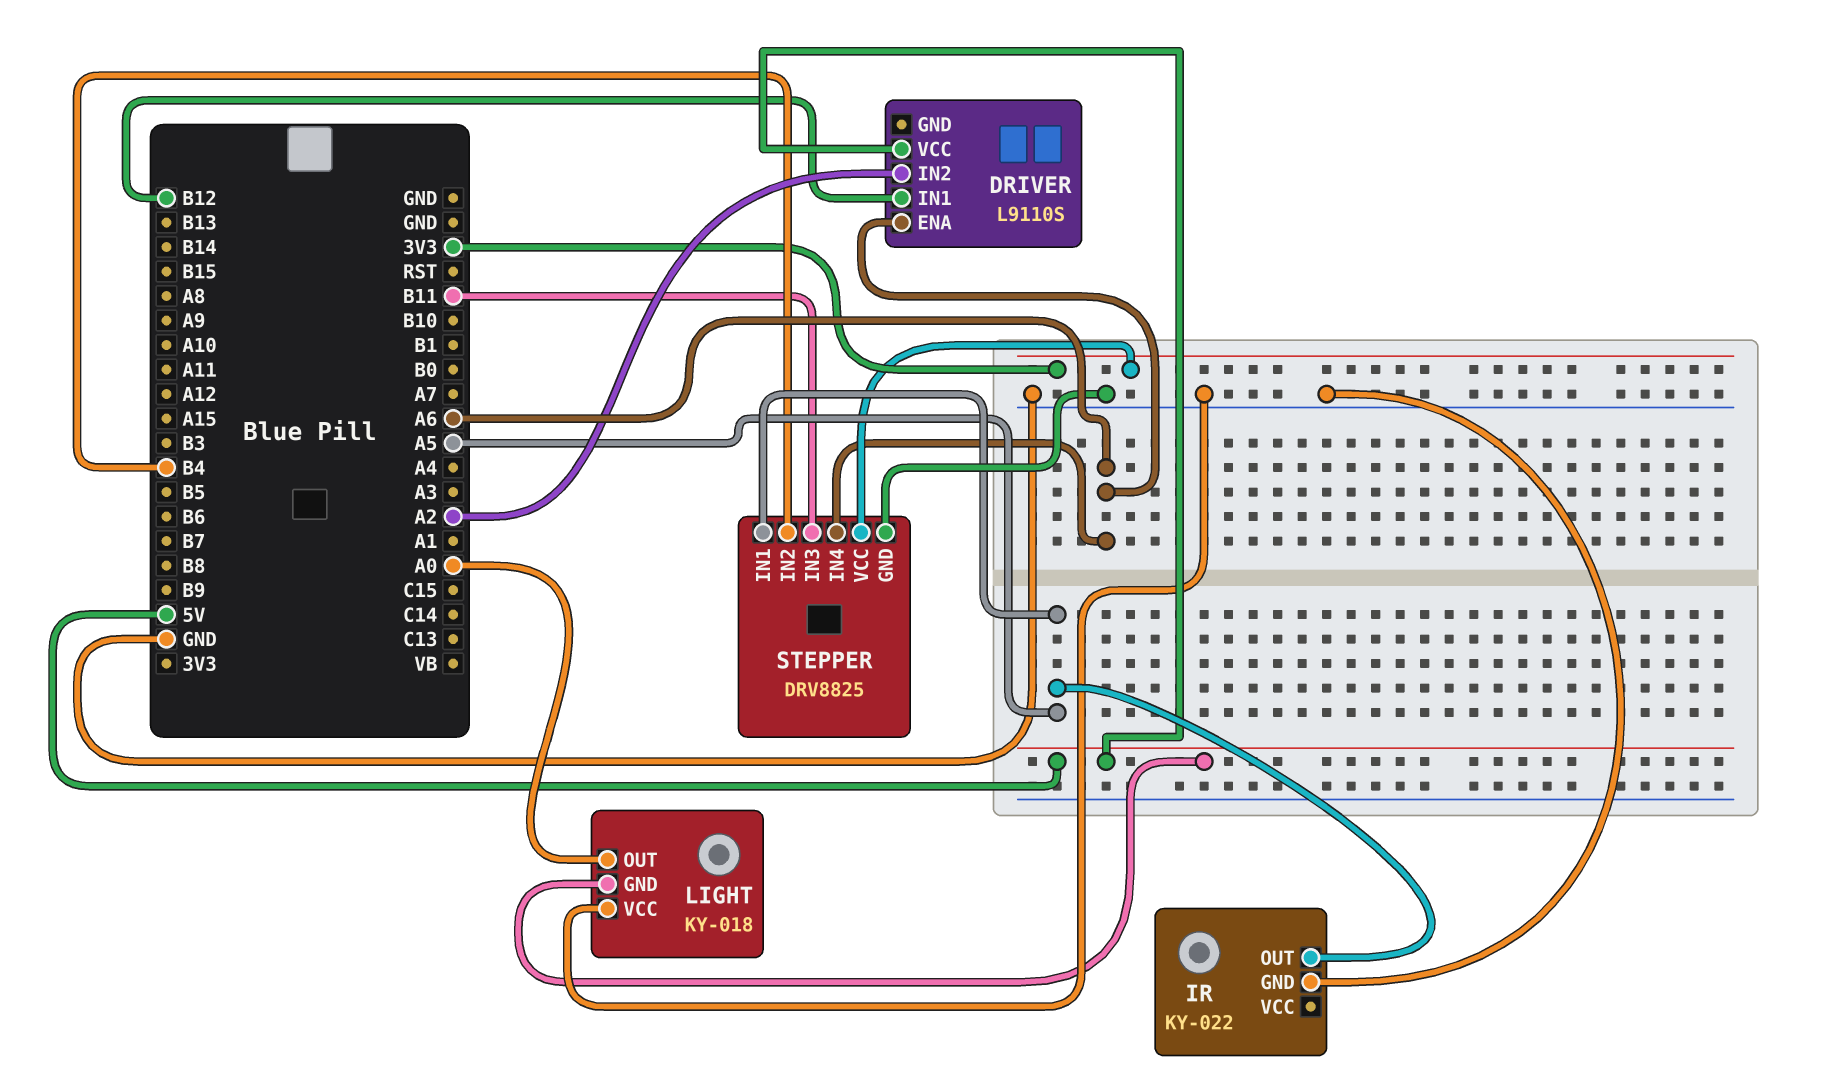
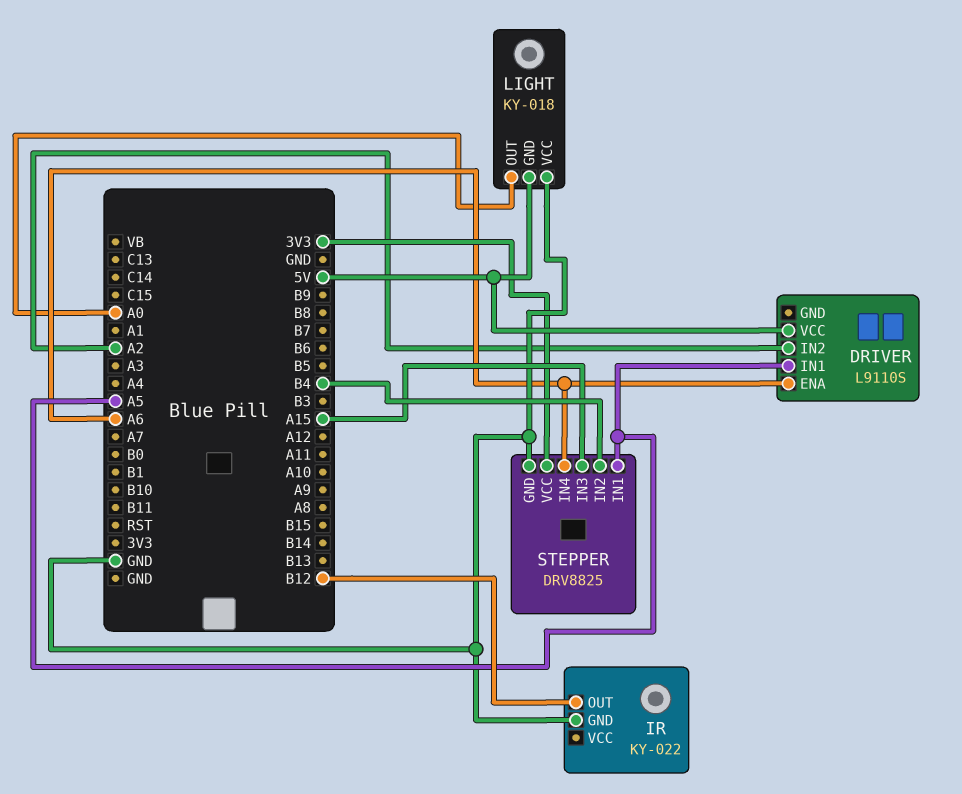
DRIVER pin IN1: B12 -> A5
IR pin OUT: A5 -> B12
STEPPER pin IN3: B11 -> A15

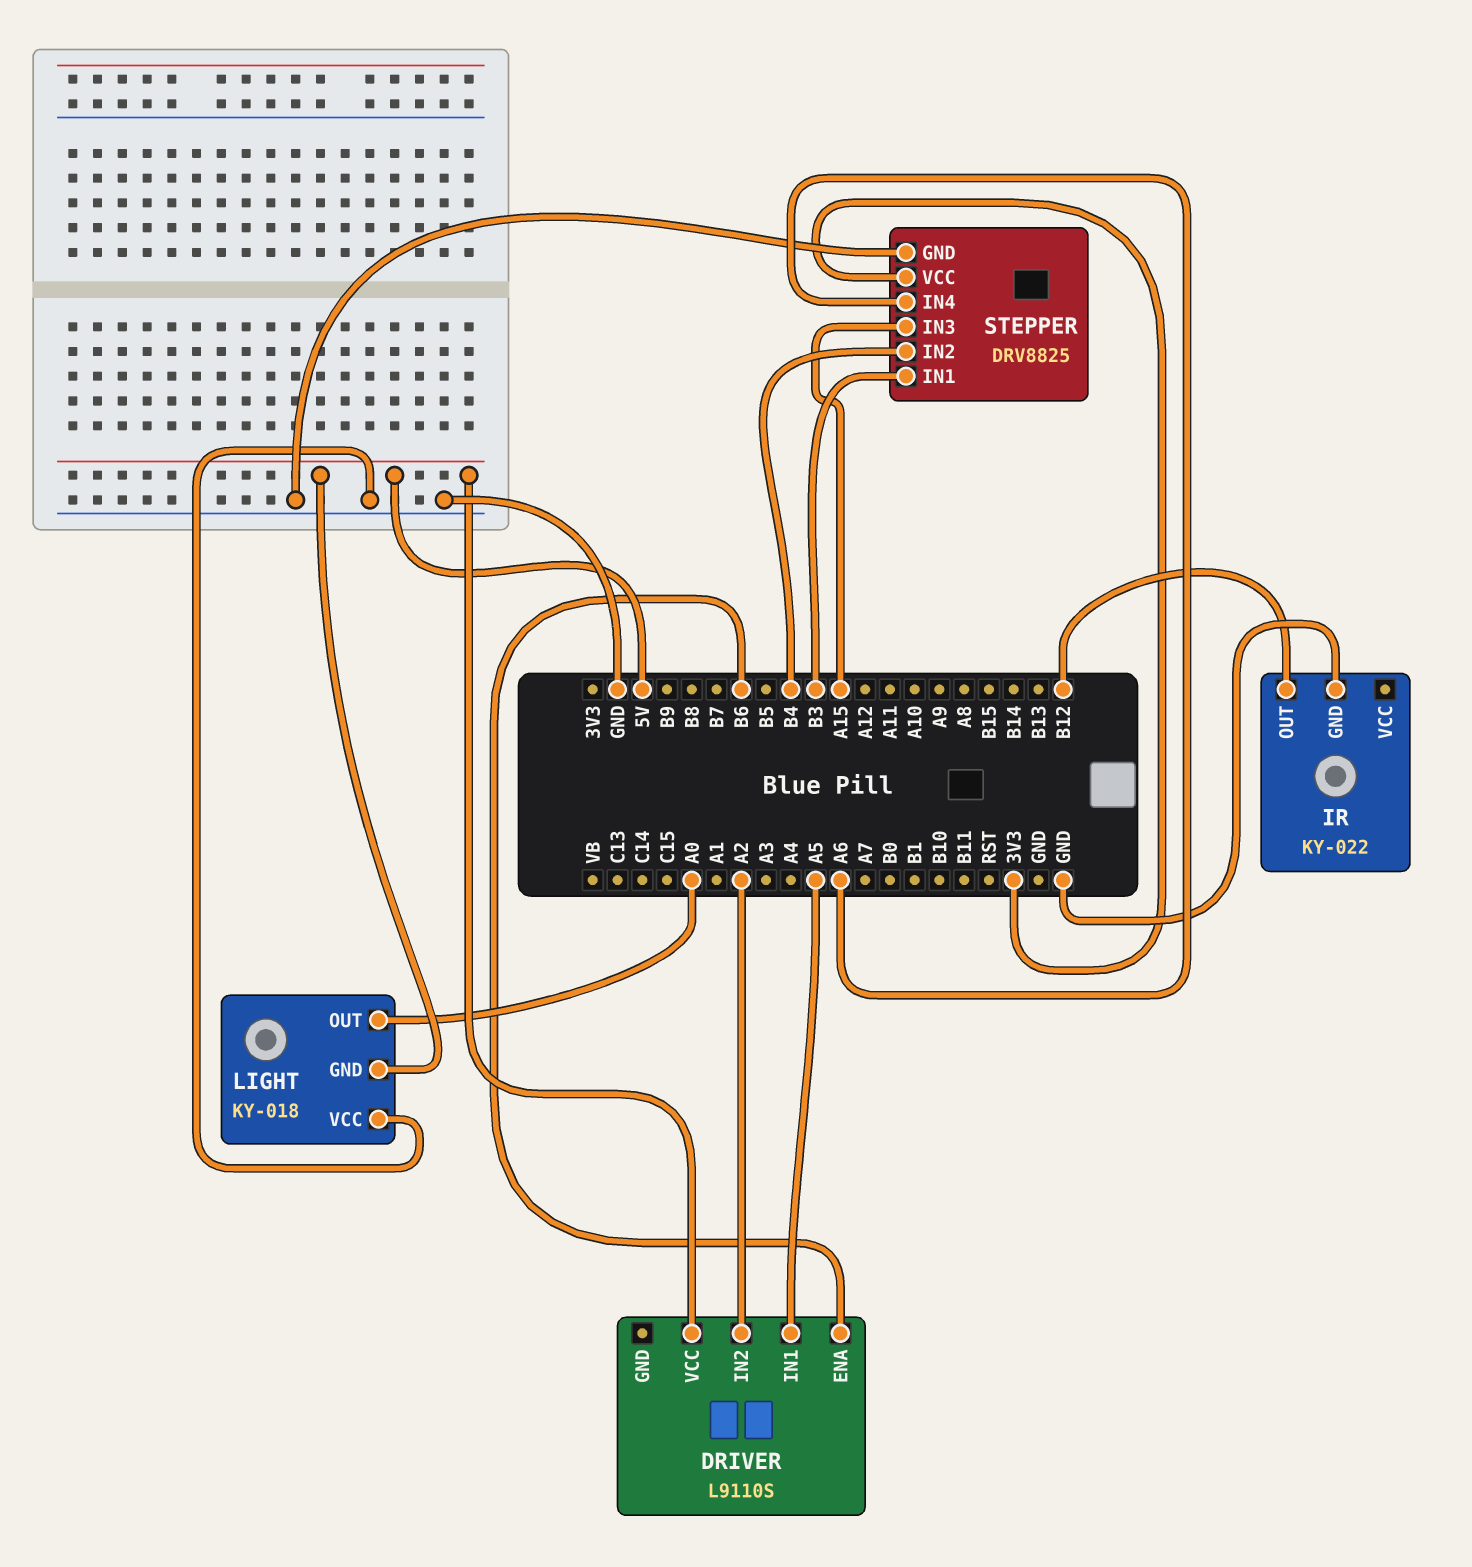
DRIVER pin ENA: A6 -> B6
STEPPER pin IN1: A5 -> B3

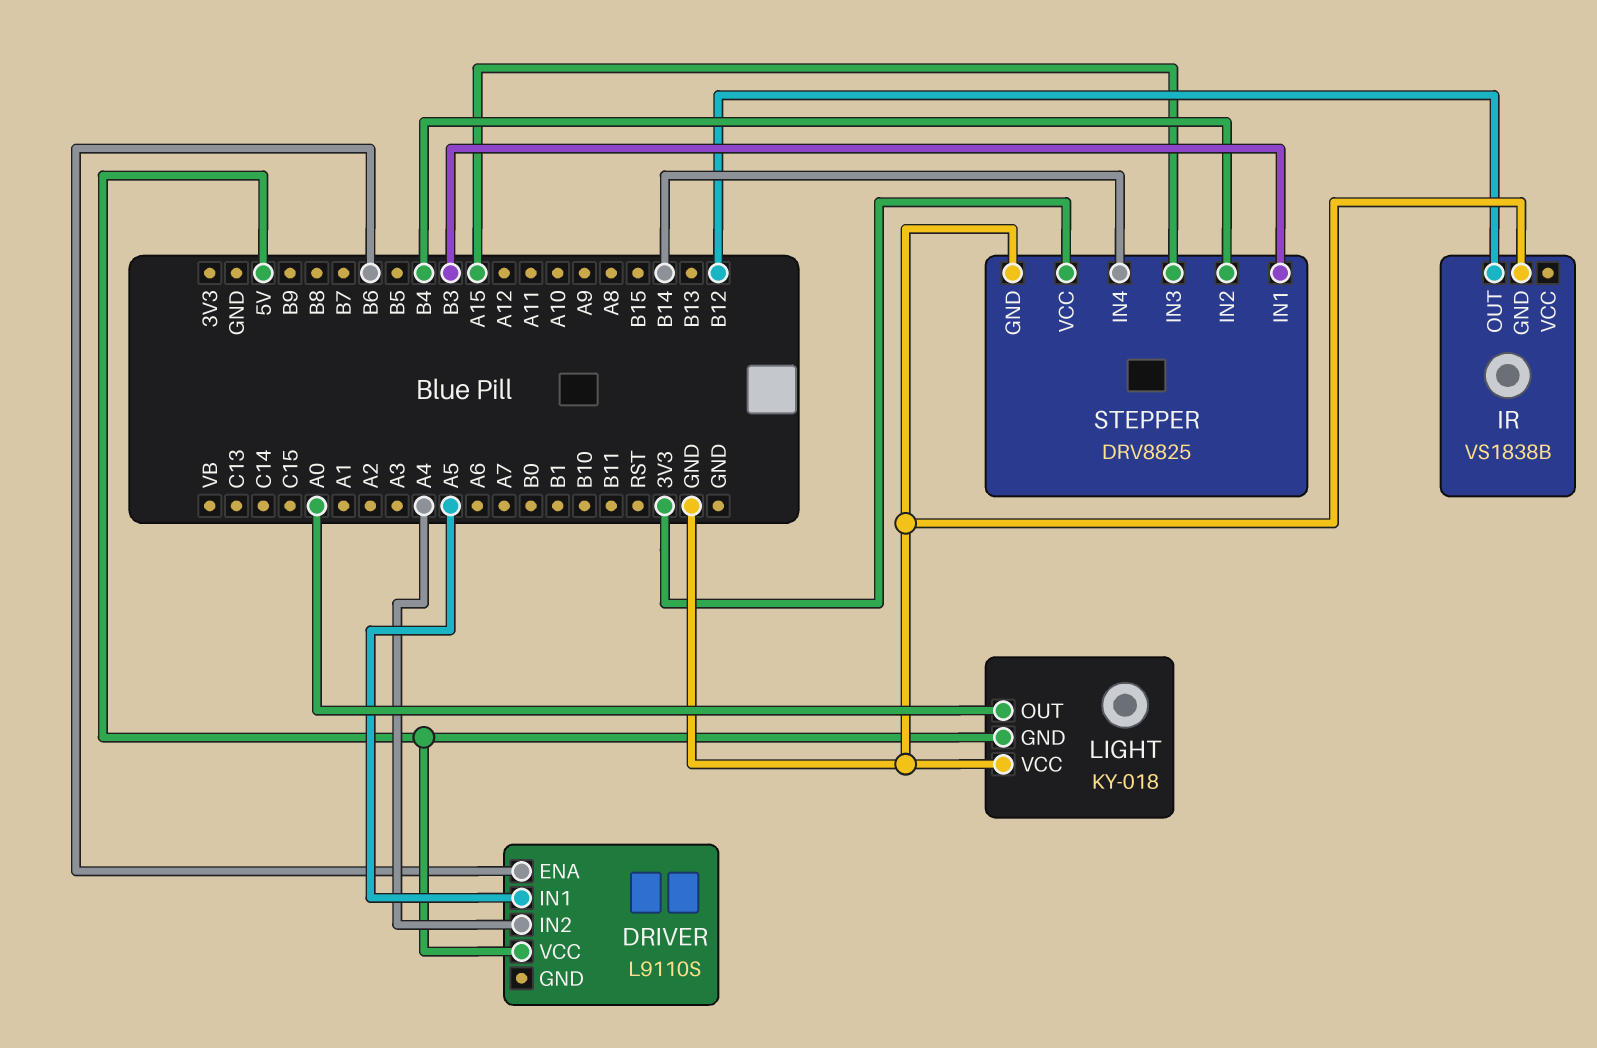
DRIVER pin IN2: A2 -> A4
IR: KY-022 -> VS1838B
STEPPER pin IN4: A6 -> B14

